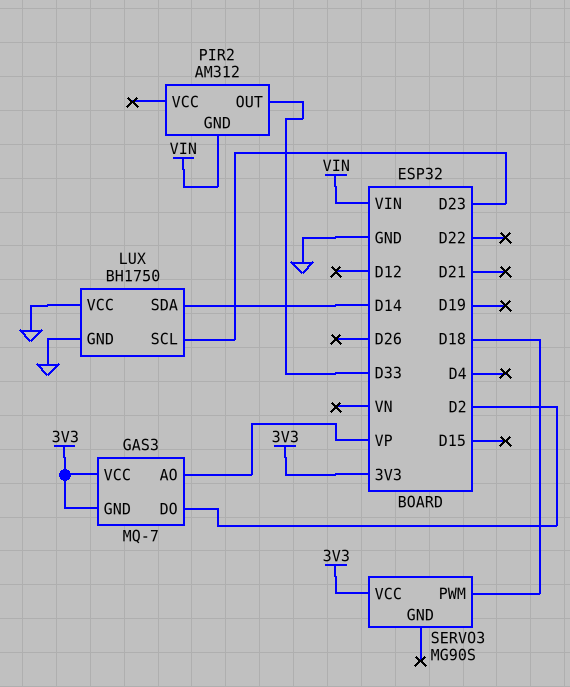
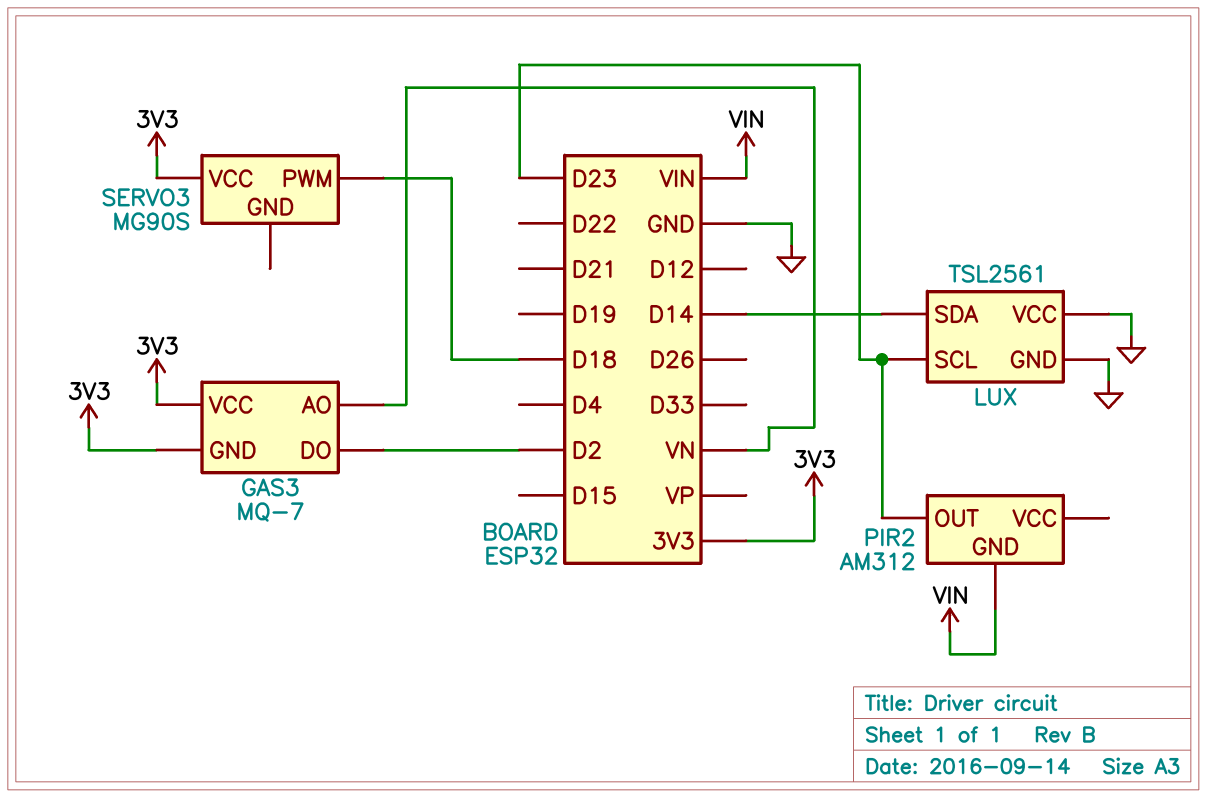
GAS3 pin AO: VP -> VN
LUX: BH1750 -> TSL2561
PIR2 pin OUT: D33 -> D23

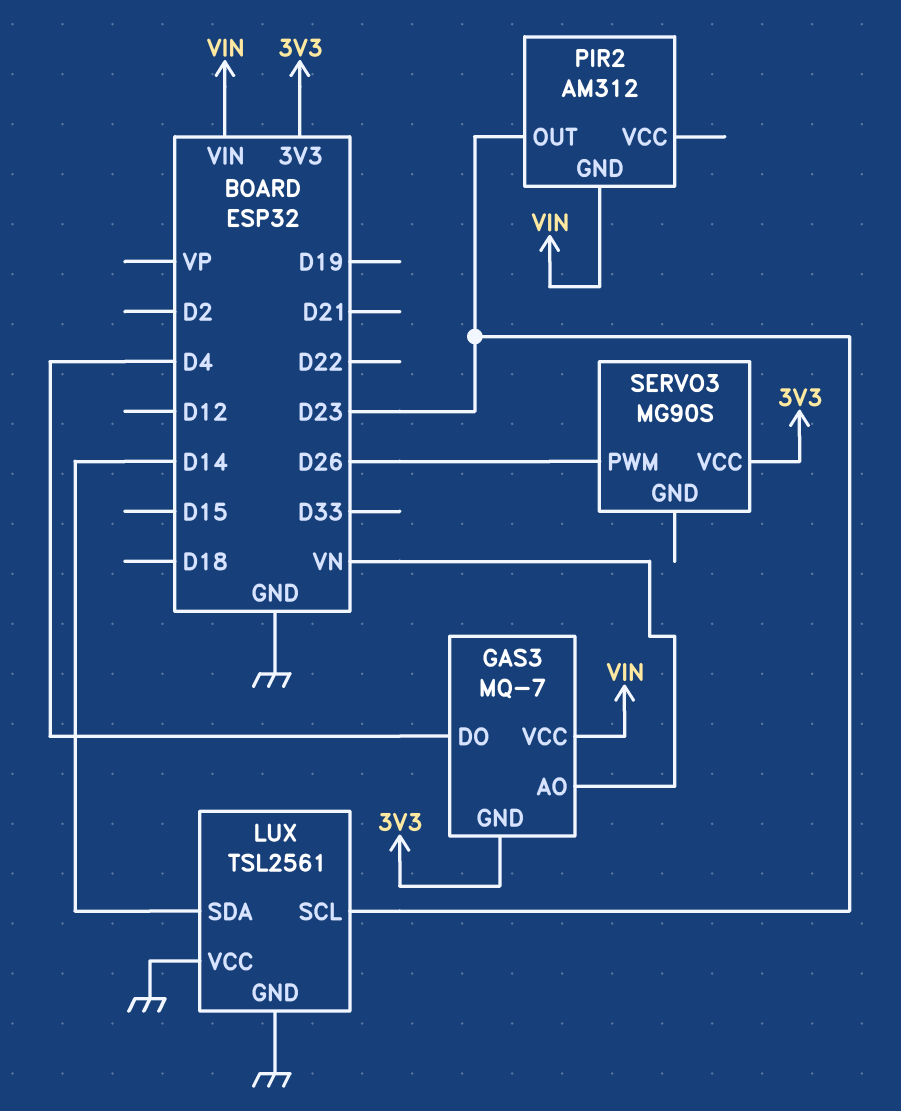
GAS3 pin DO: D2 -> D4
GAS3 pin VCC: 3V3 -> VIN
SERVO3 pin PWM: D18 -> D26

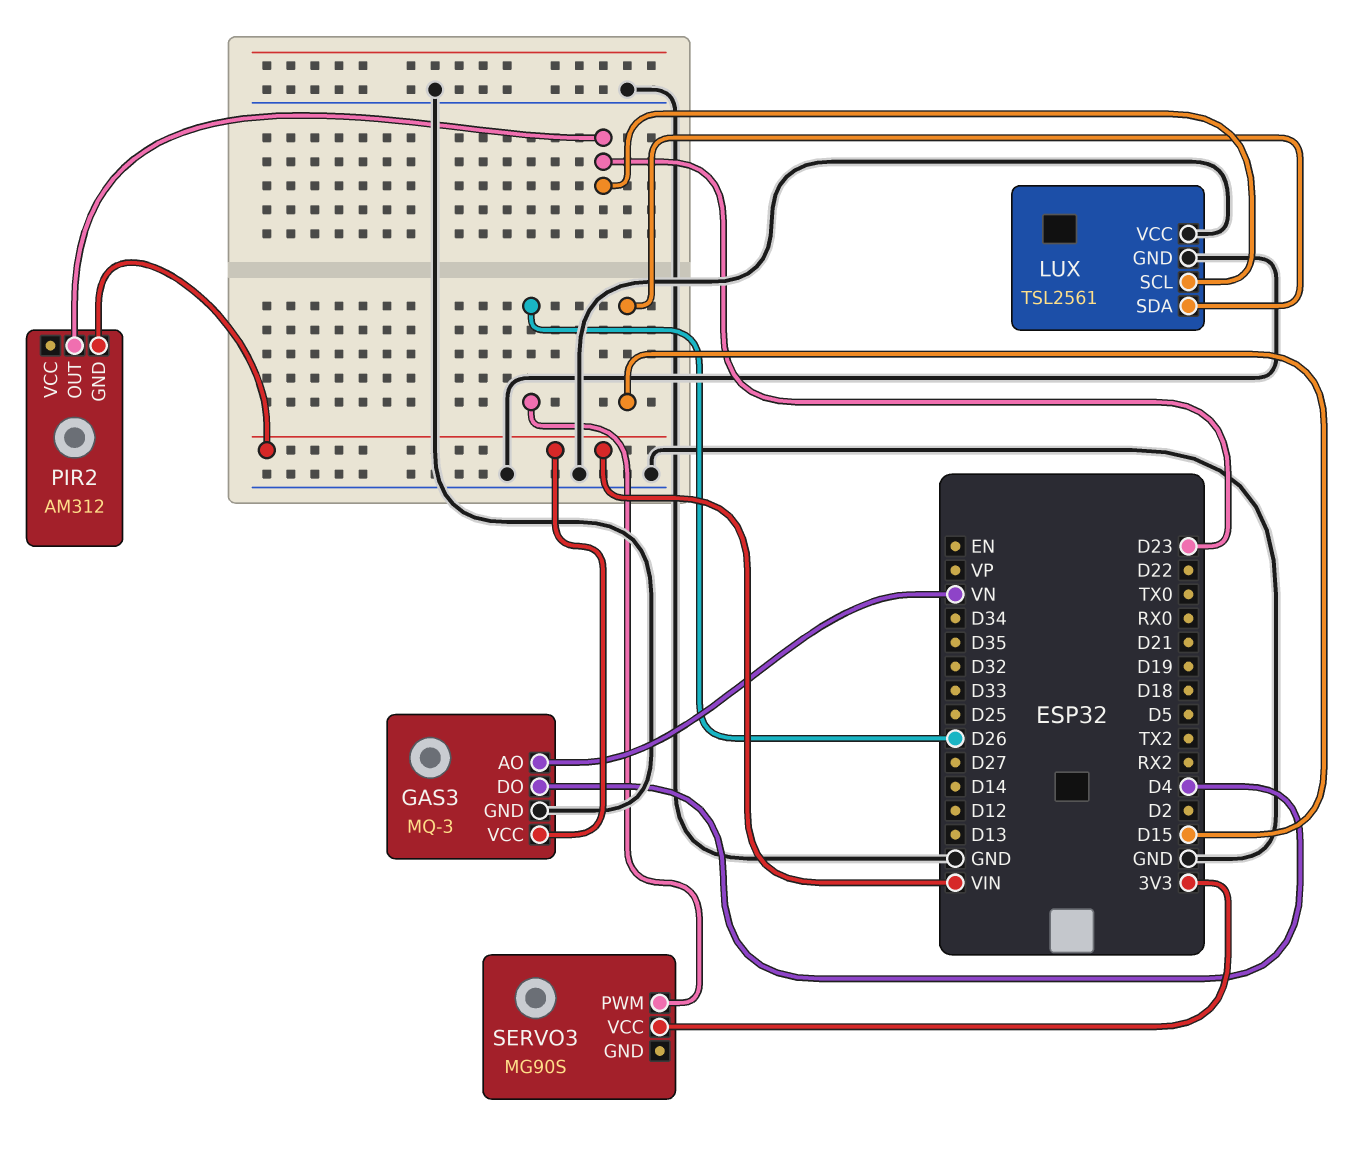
GAS3: MQ-7 -> MQ-3
GAS3 pin GND: 3V3 -> GND
LUX pin SDA: D14 -> D15

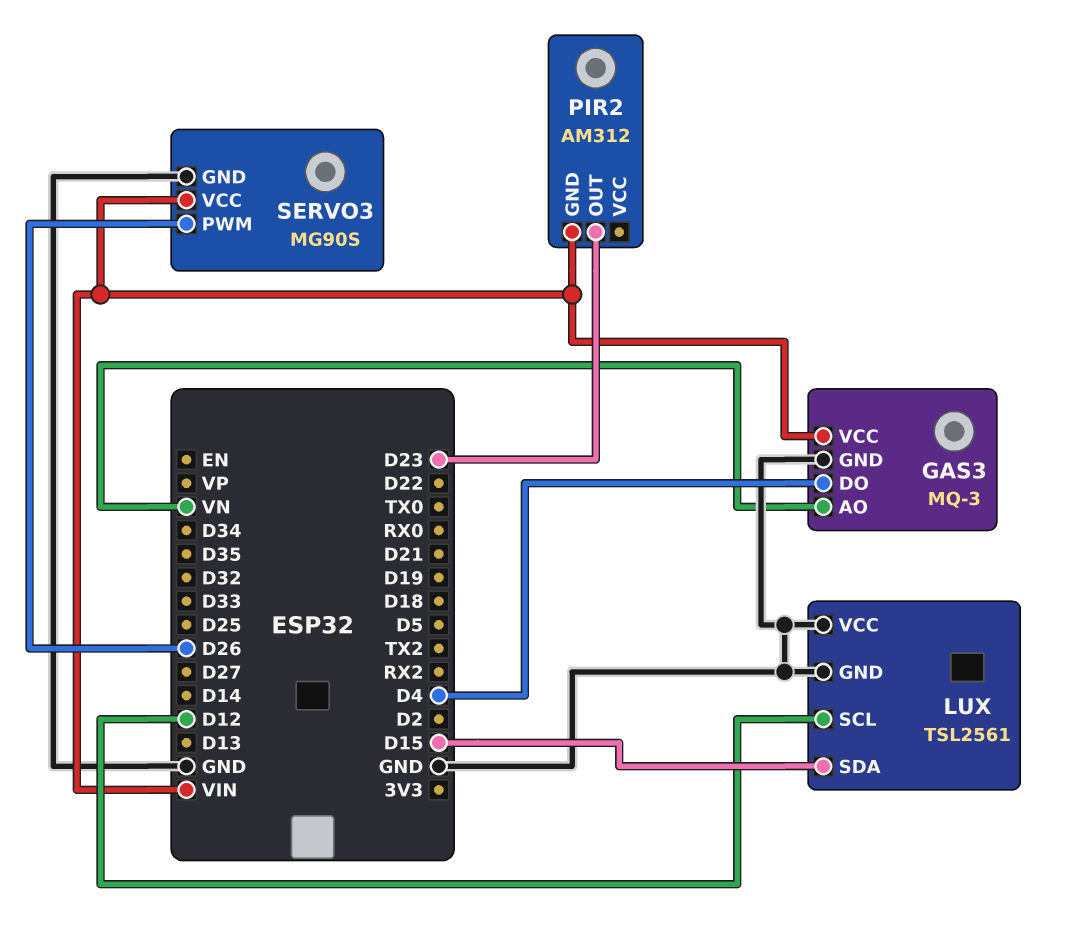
LUX pin SCL: D23 -> D12
SERVO3 pin GND: none -> GND
SERVO3 pin VCC: 3V3 -> VIN

